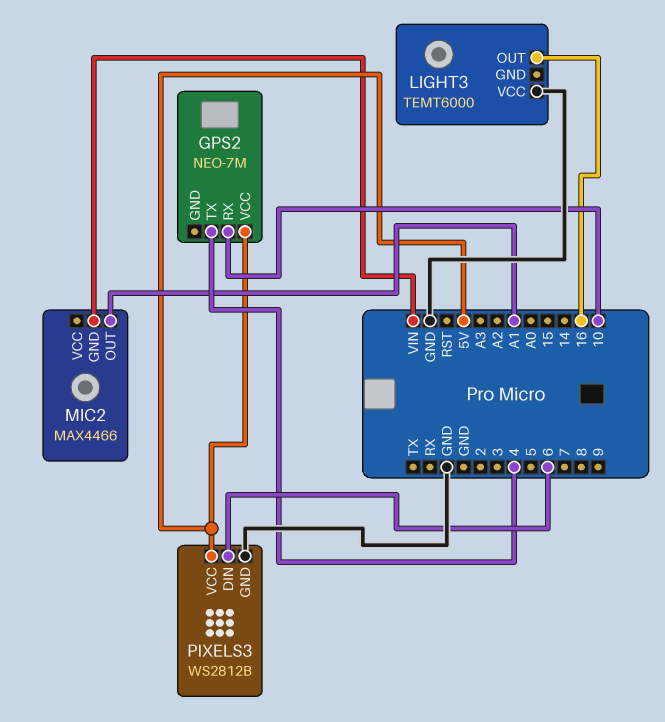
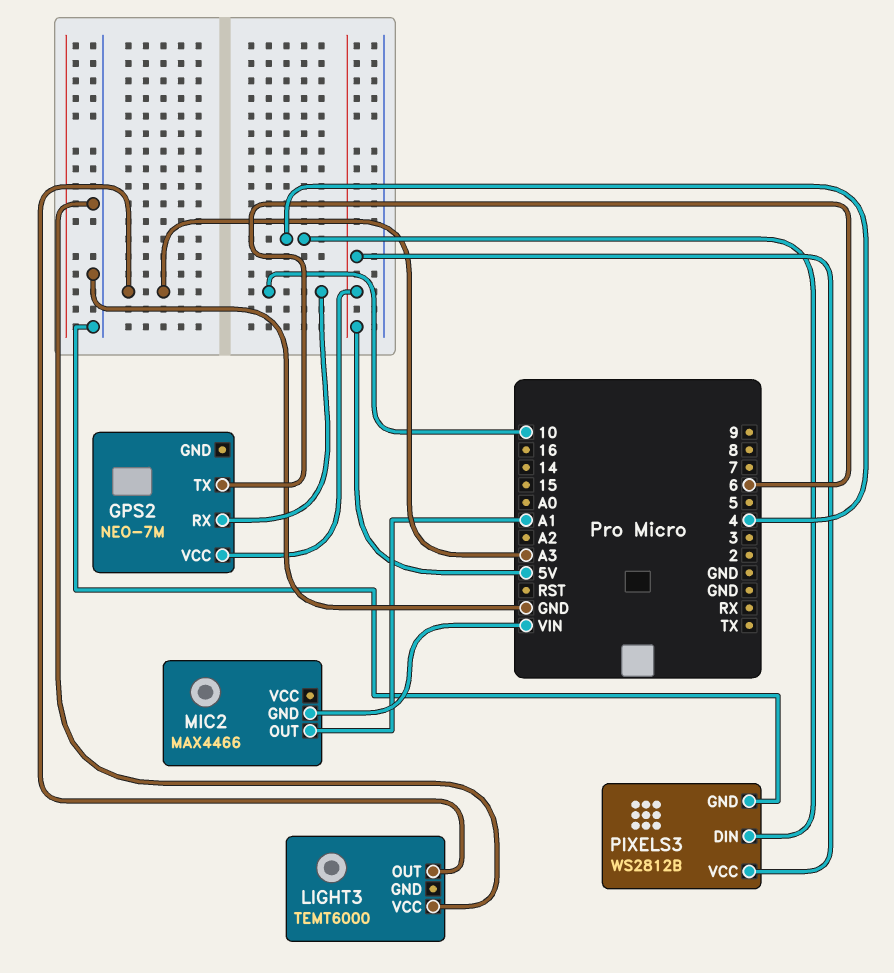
GPS2 pin TX: 4 -> 6
LIGHT3 pin OUT: 16 -> A3
PIXELS3 pin DIN: 6 -> 4

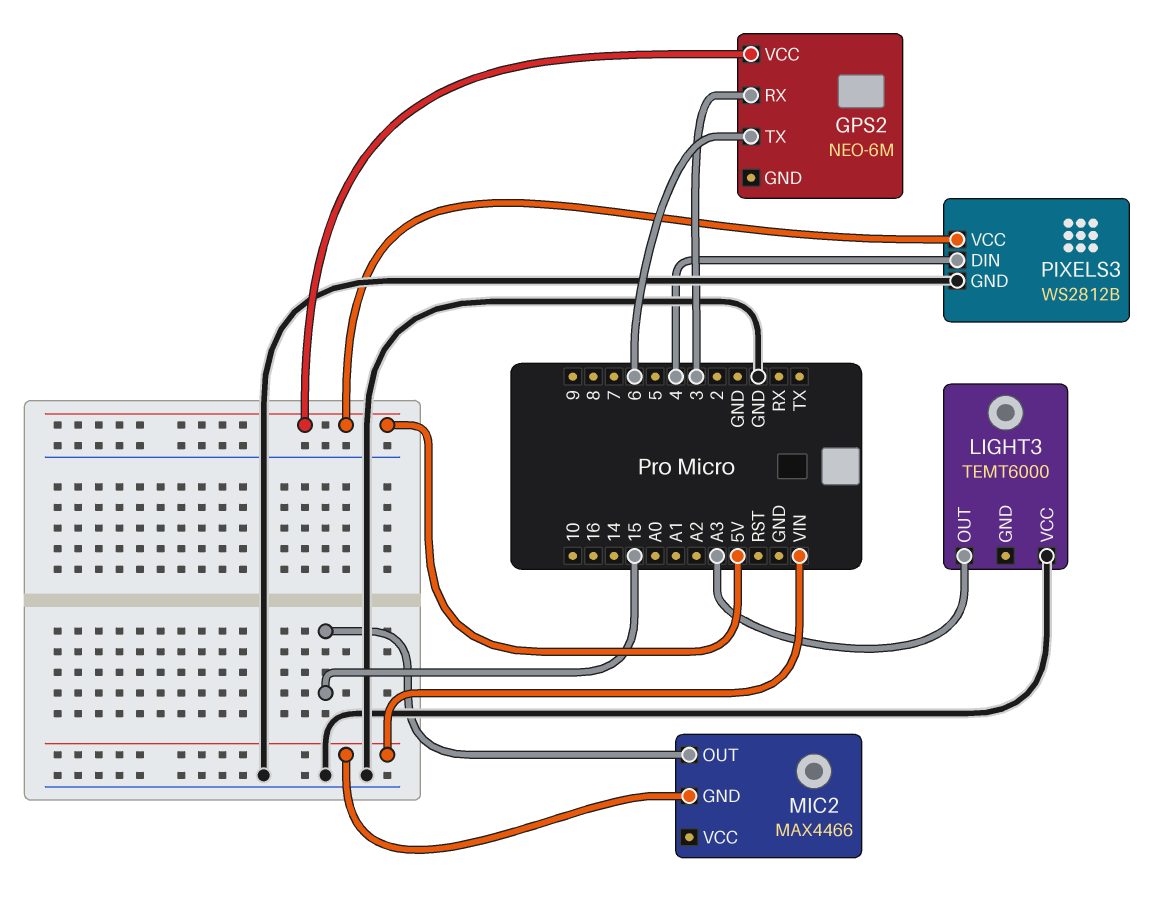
GPS2: NEO-7M -> NEO-6M
GPS2 pin RX: 10 -> 3
MIC2 pin OUT: A1 -> 15

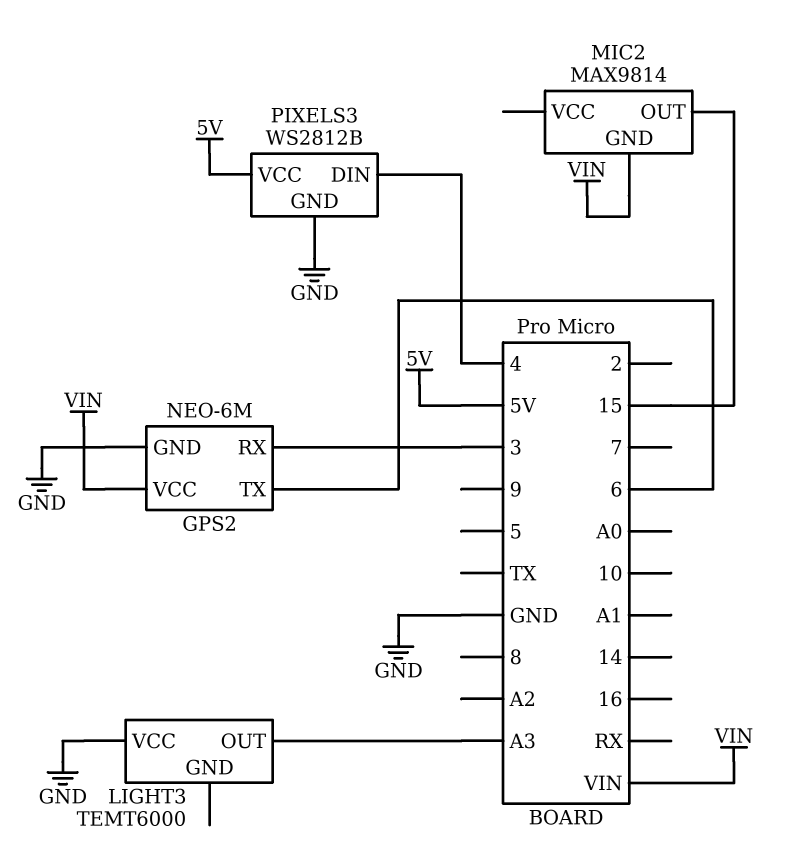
GPS2 pin GND: none -> GND
GPS2 pin VCC: 5V -> VIN
MIC2: MAX4466 -> MAX9814

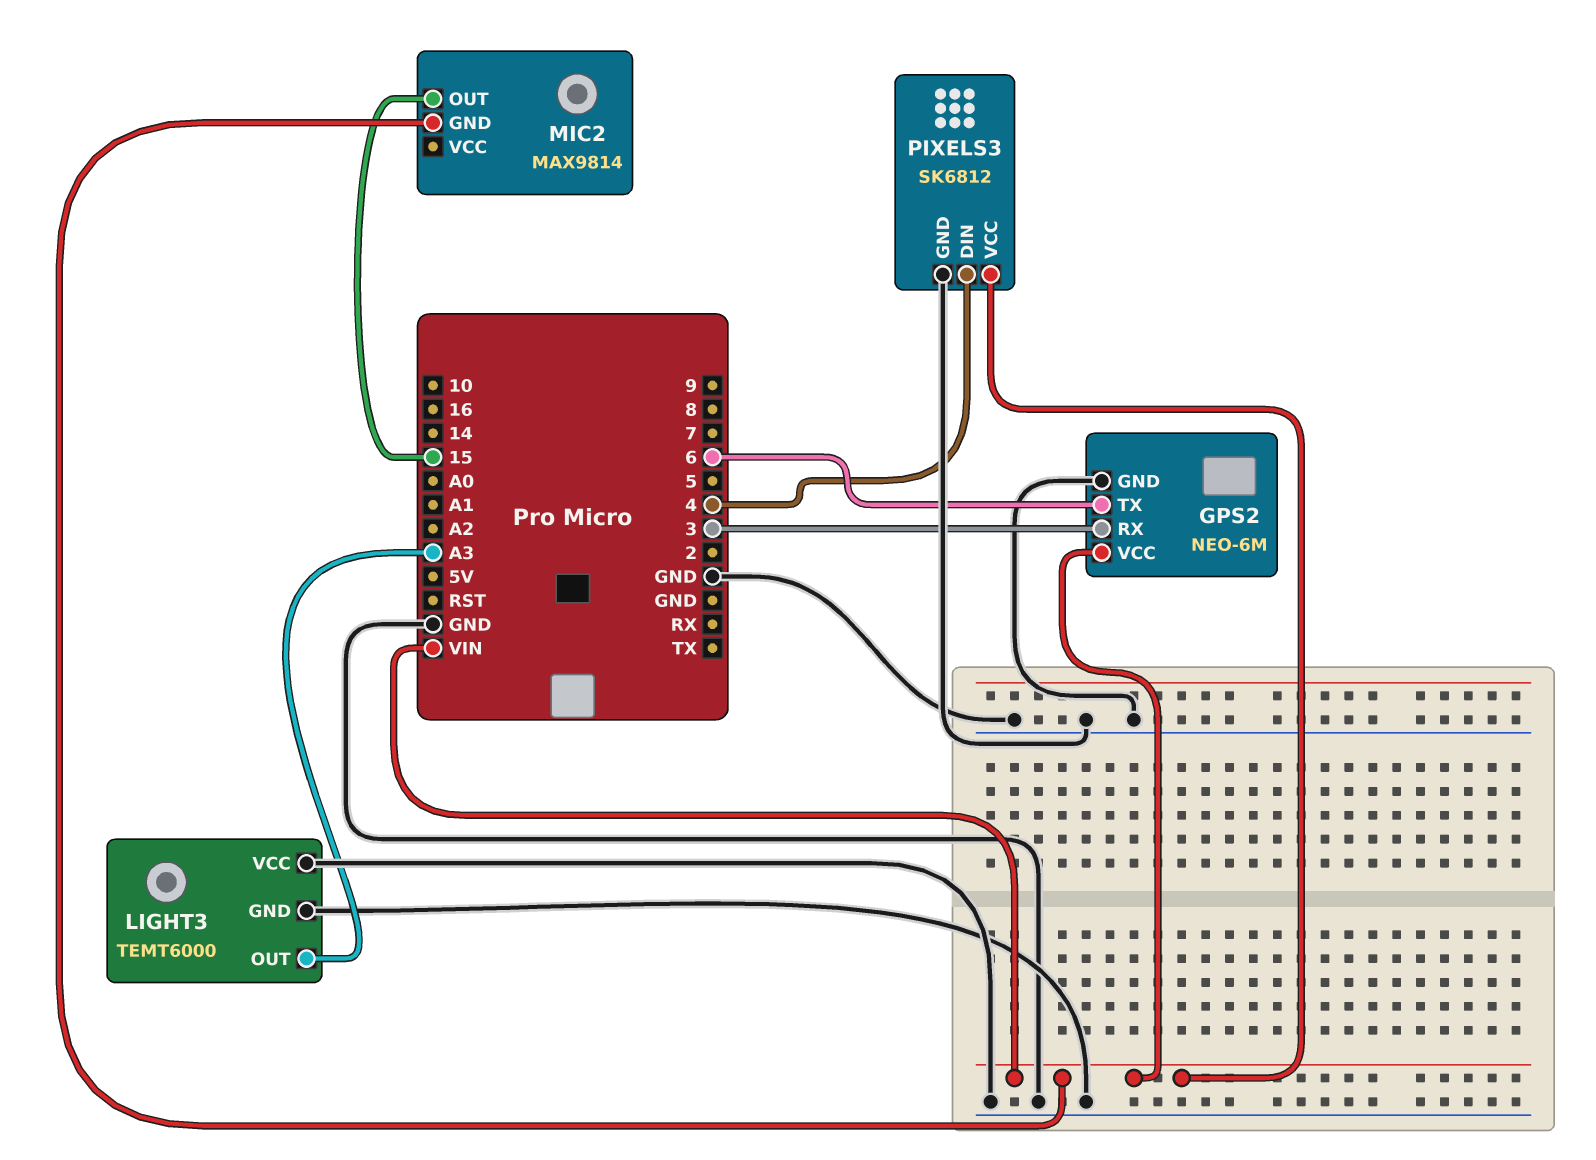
LIGHT3 pin GND: none -> GND
PIXELS3: WS2812B -> SK6812
PIXELS3 pin VCC: 5V -> VIN

